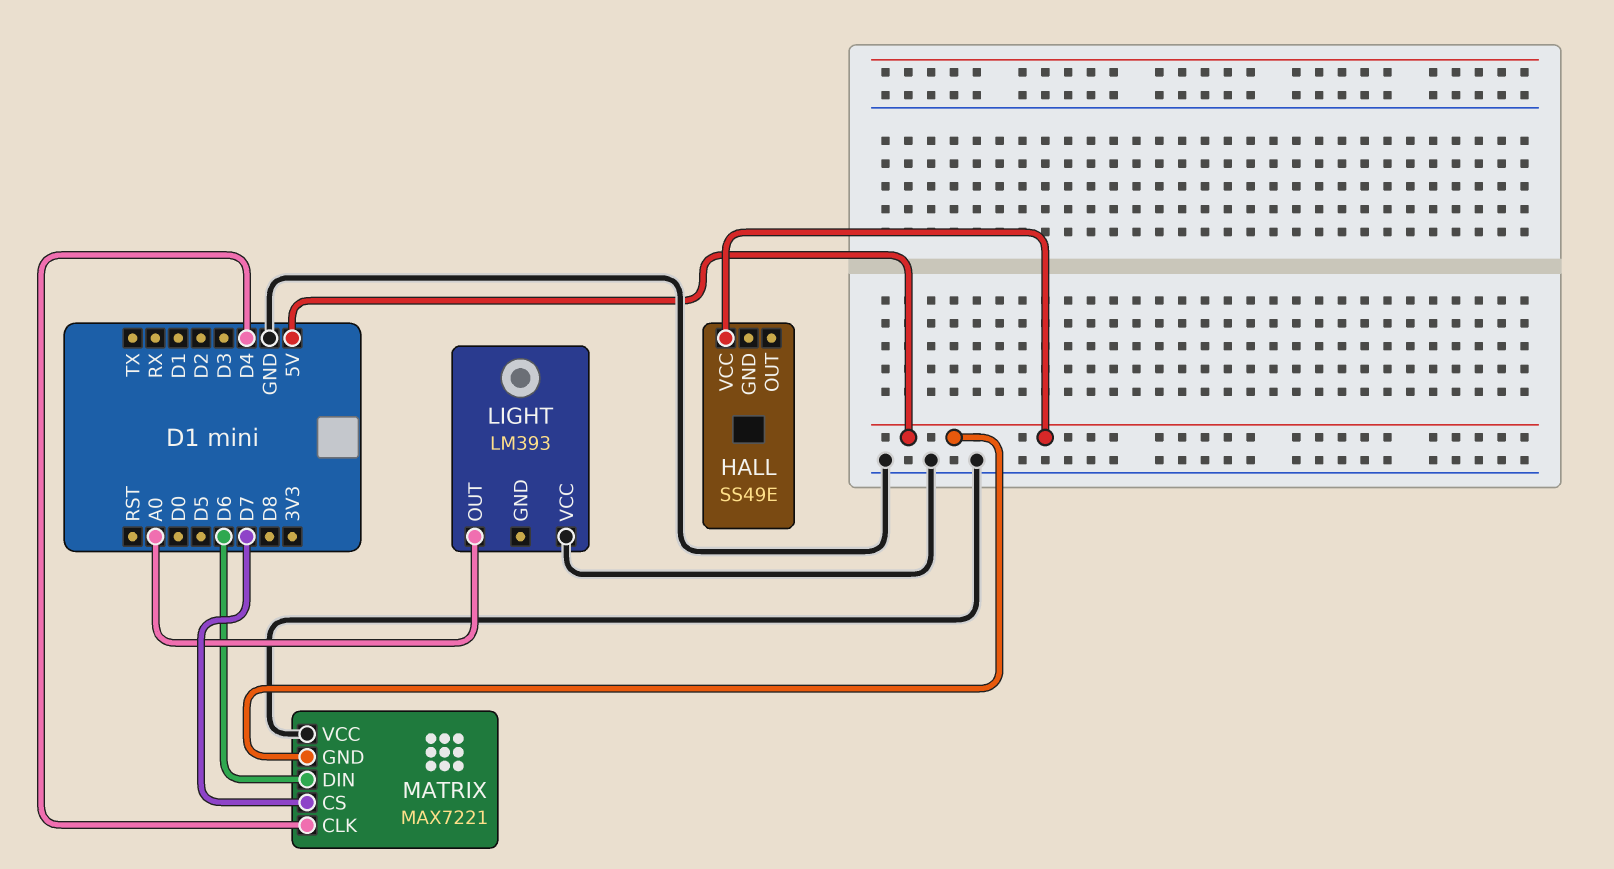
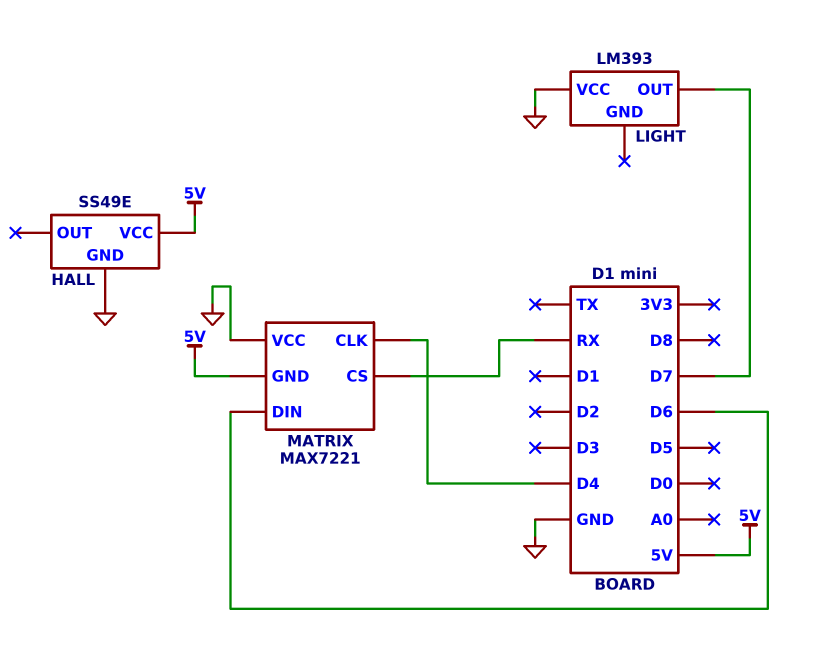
HALL pin GND: none -> GND
LIGHT pin OUT: A0 -> D7
MATRIX pin CS: D7 -> RX

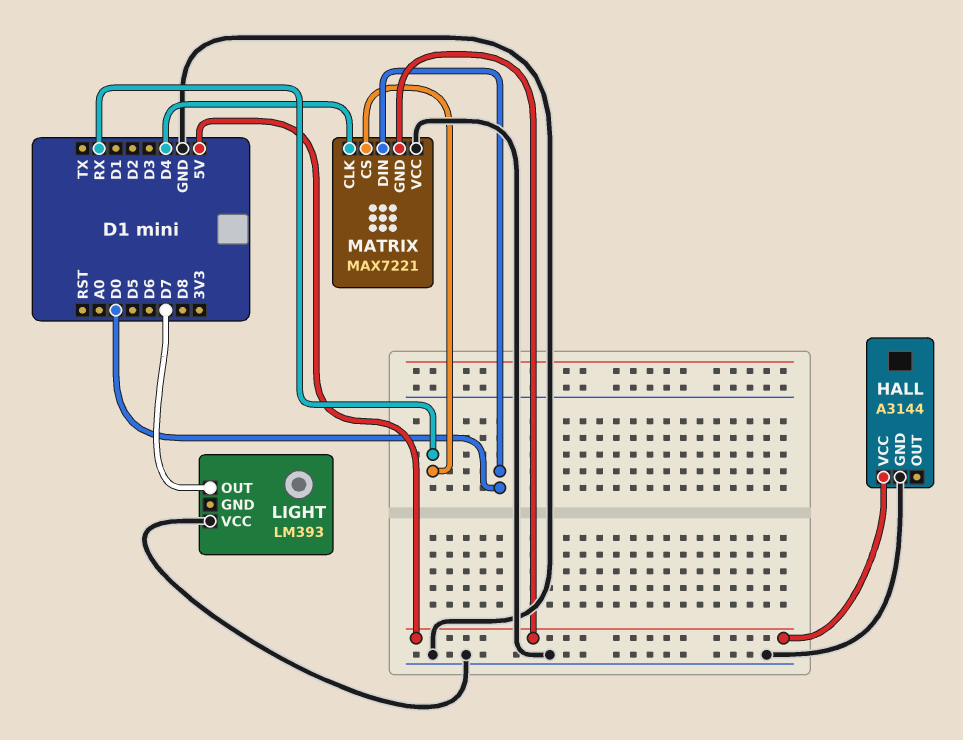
HALL: SS49E -> A3144
MATRIX pin DIN: D6 -> D0

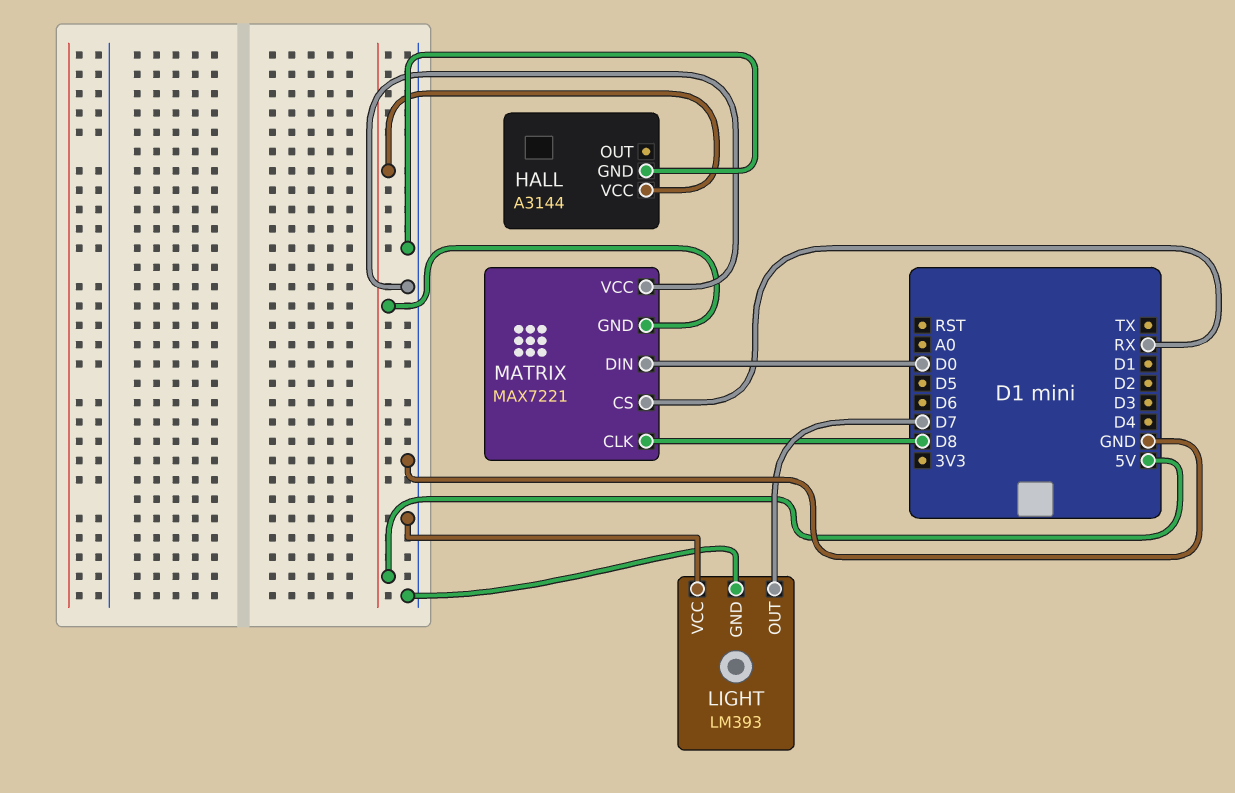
LIGHT pin GND: none -> GND
MATRIX pin CLK: D4 -> D8

